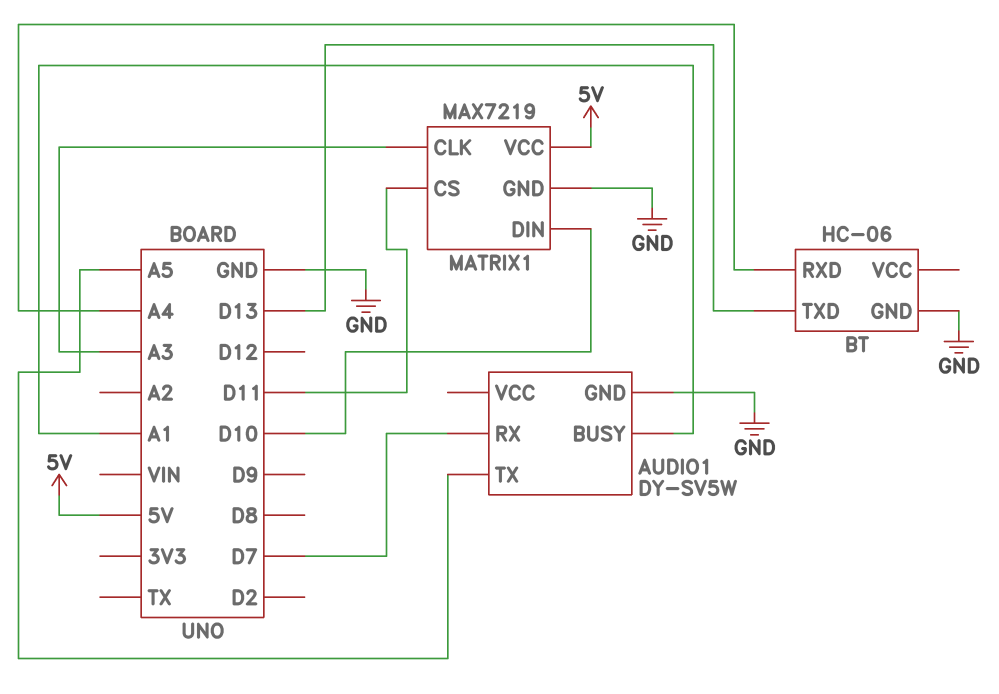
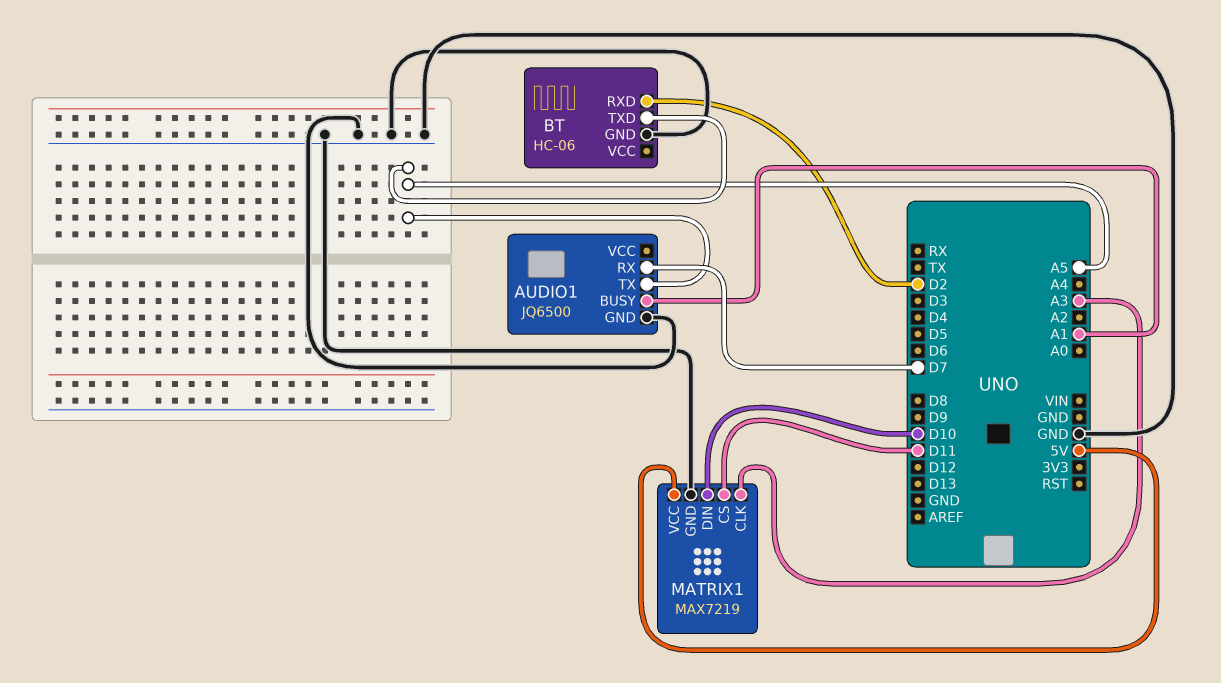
AUDIO1: DY-SV5W -> JQ6500
BT pin RXD: A4 -> D2
BT pin TXD: D13 -> A5

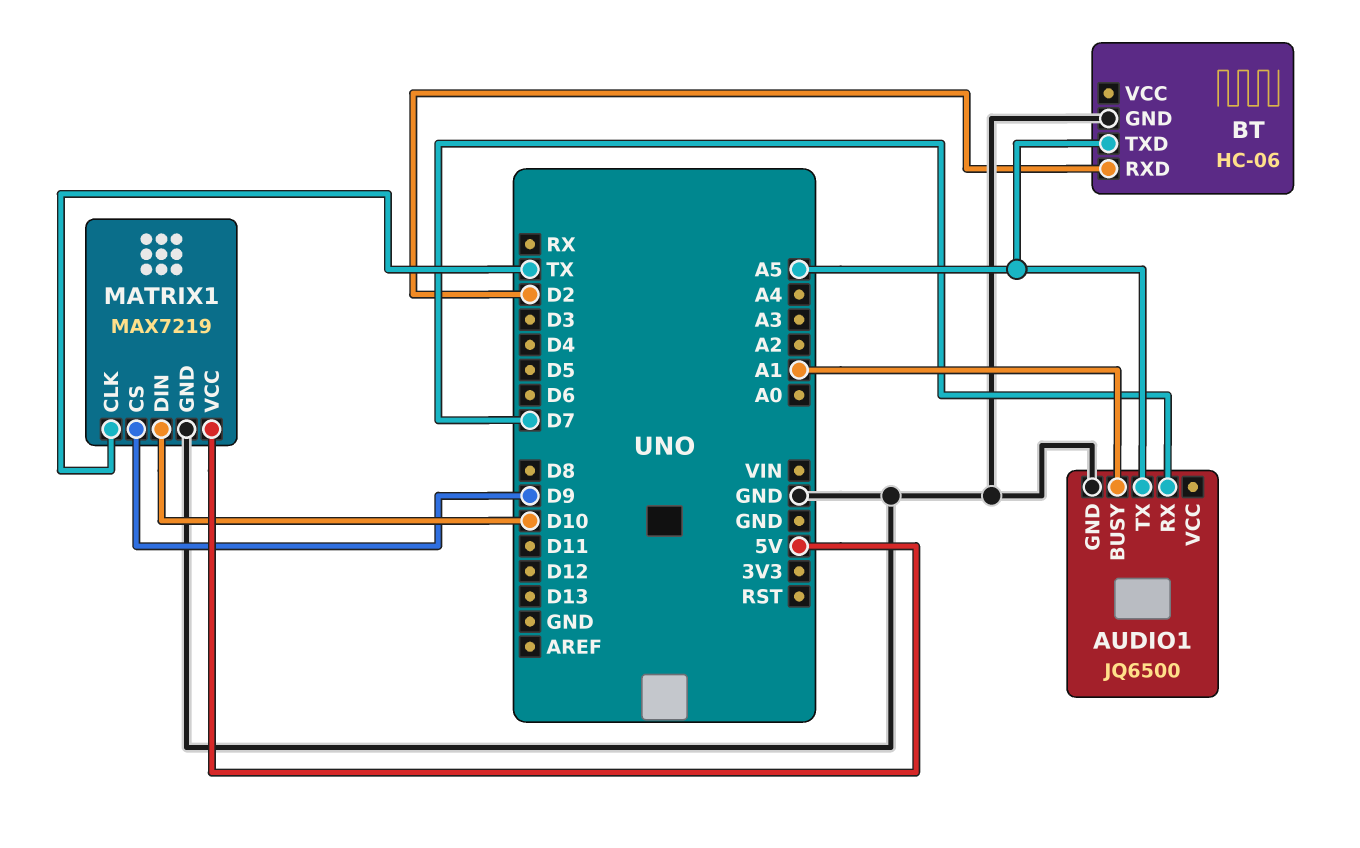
MATRIX1 pin CLK: A3 -> TX
MATRIX1 pin CS: D11 -> D9

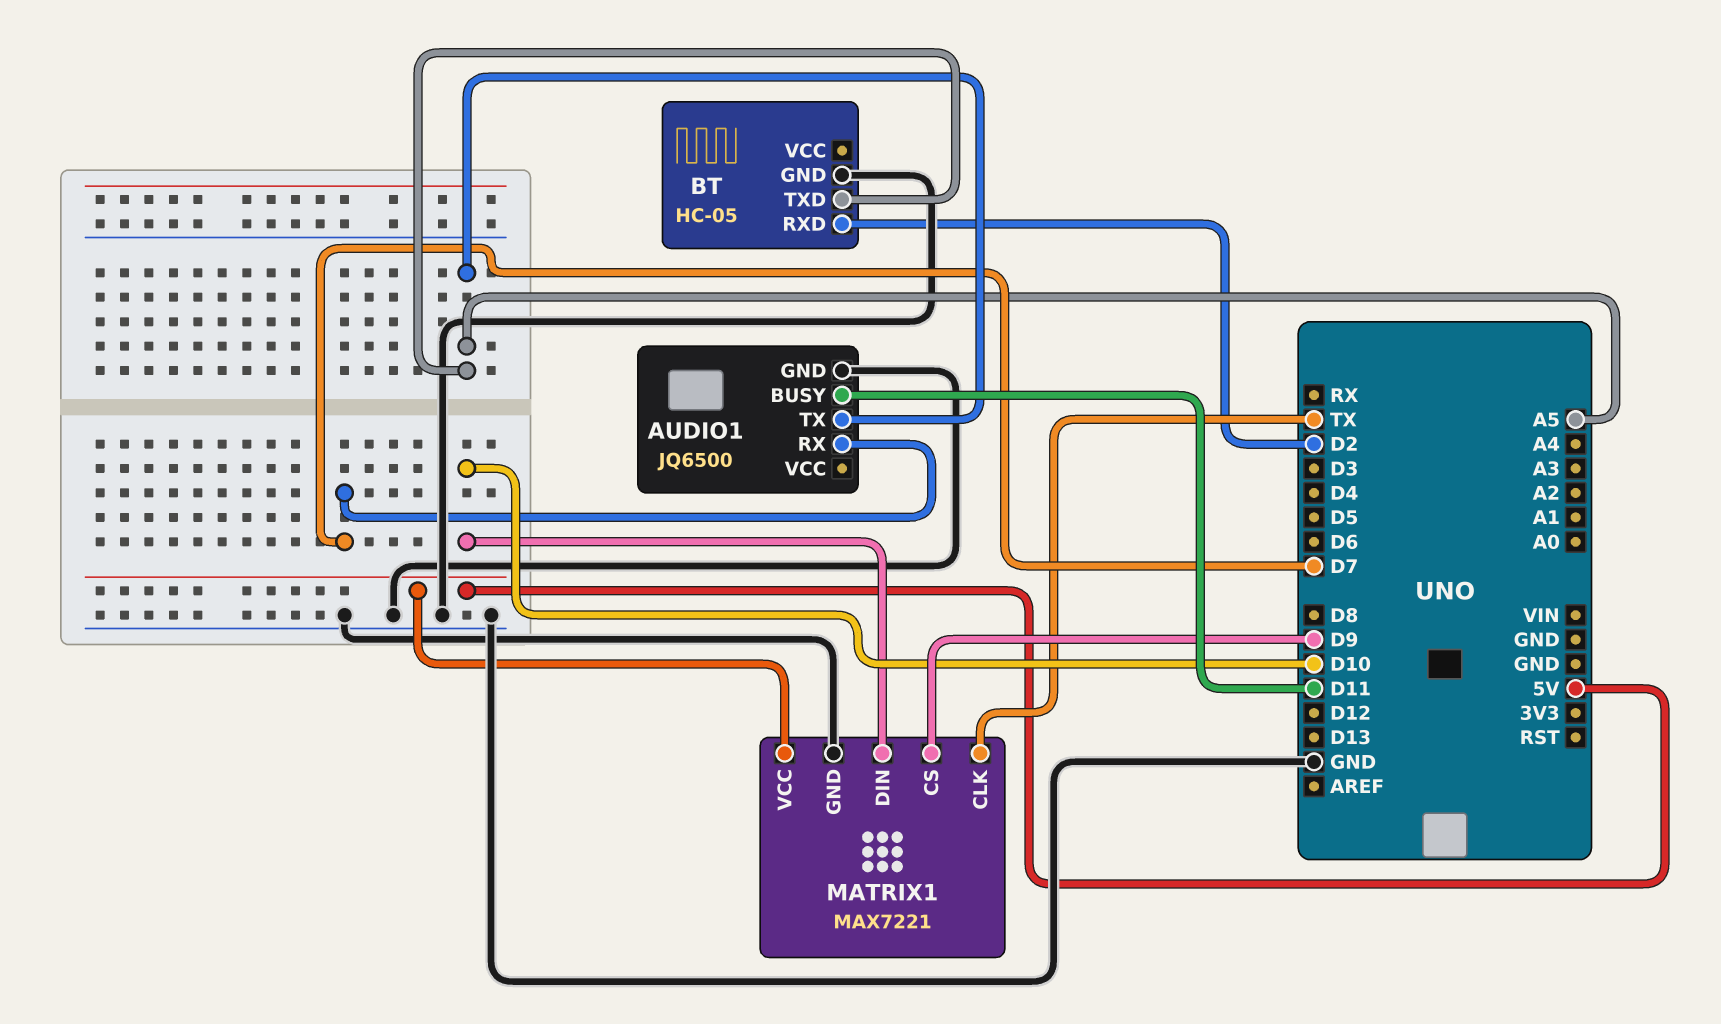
AUDIO1 pin BUSY: A1 -> D11
BT: HC-06 -> HC-05
MATRIX1: MAX7219 -> MAX7221

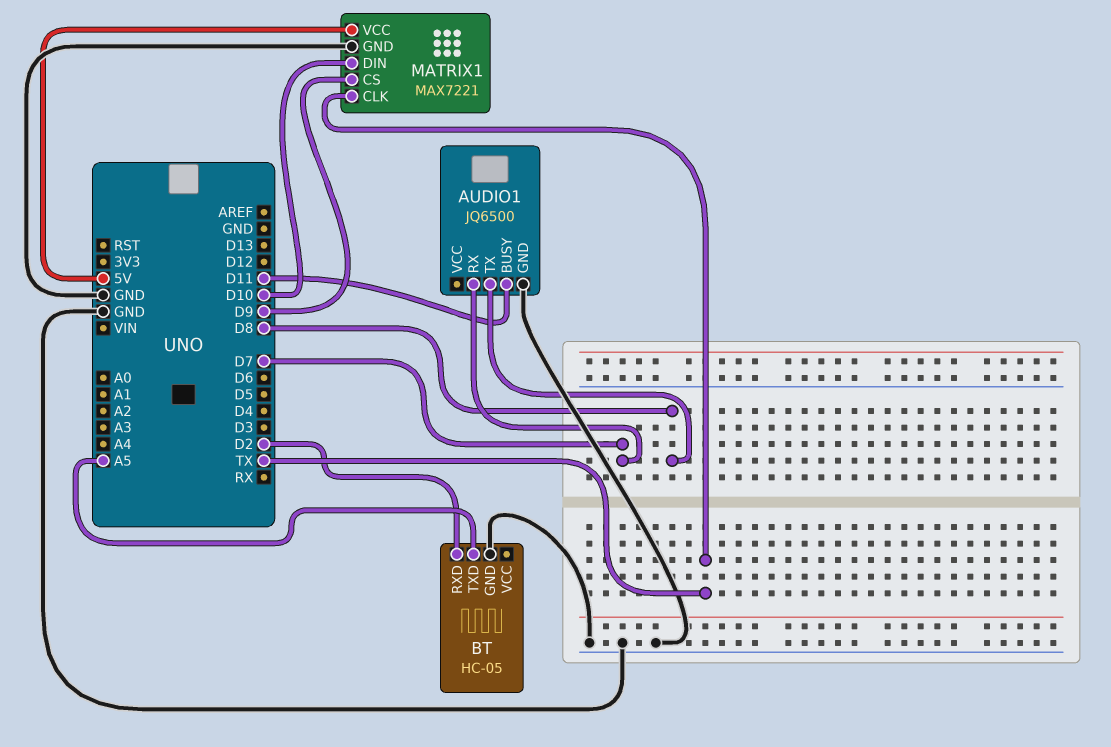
AUDIO1 pin TX: A5 -> D8

